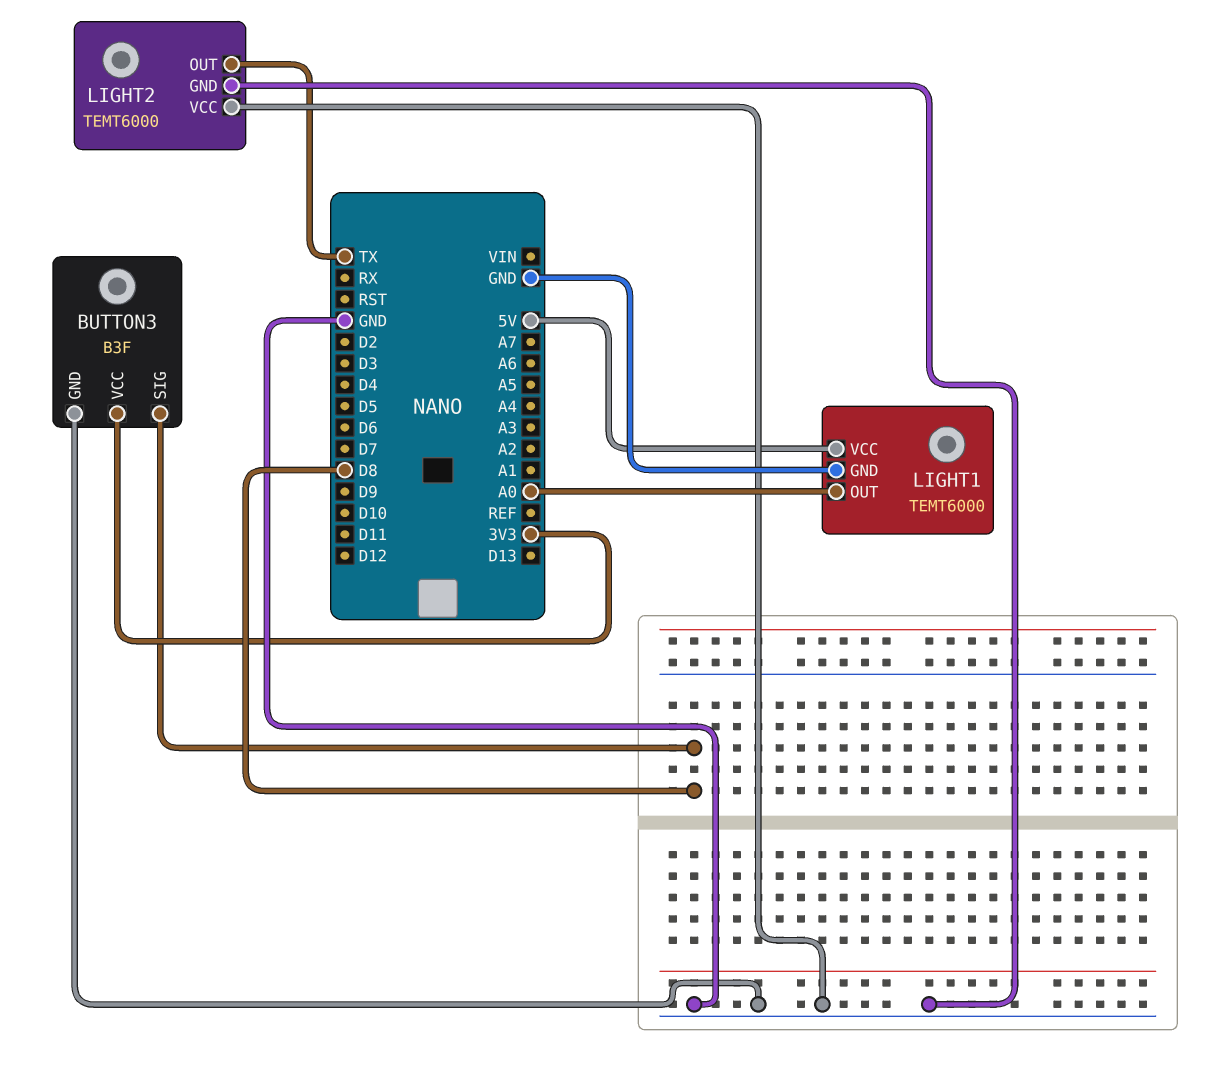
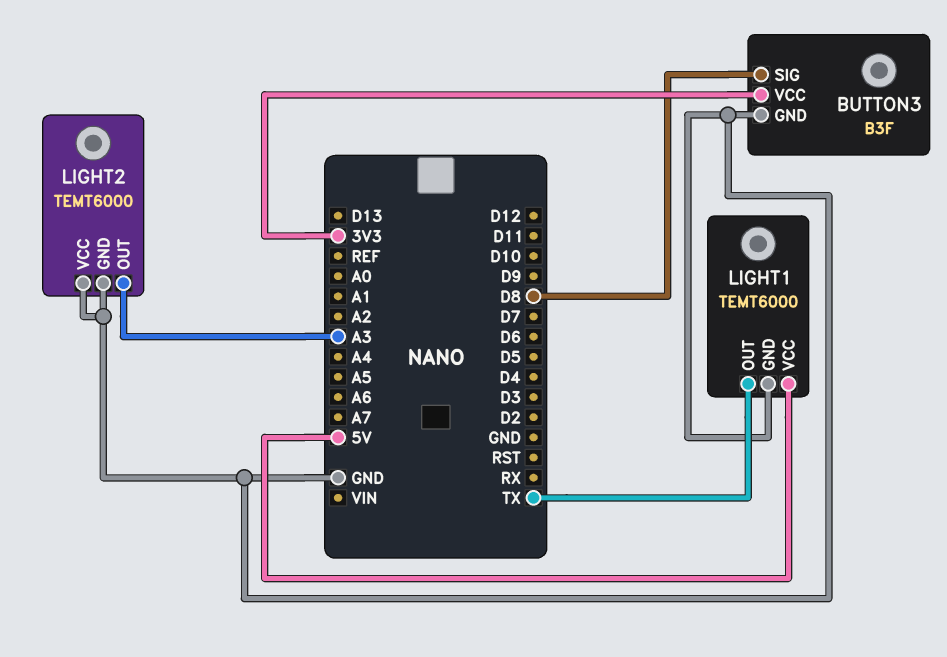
LIGHT1 pin OUT: A0 -> TX
LIGHT2 pin OUT: TX -> A3

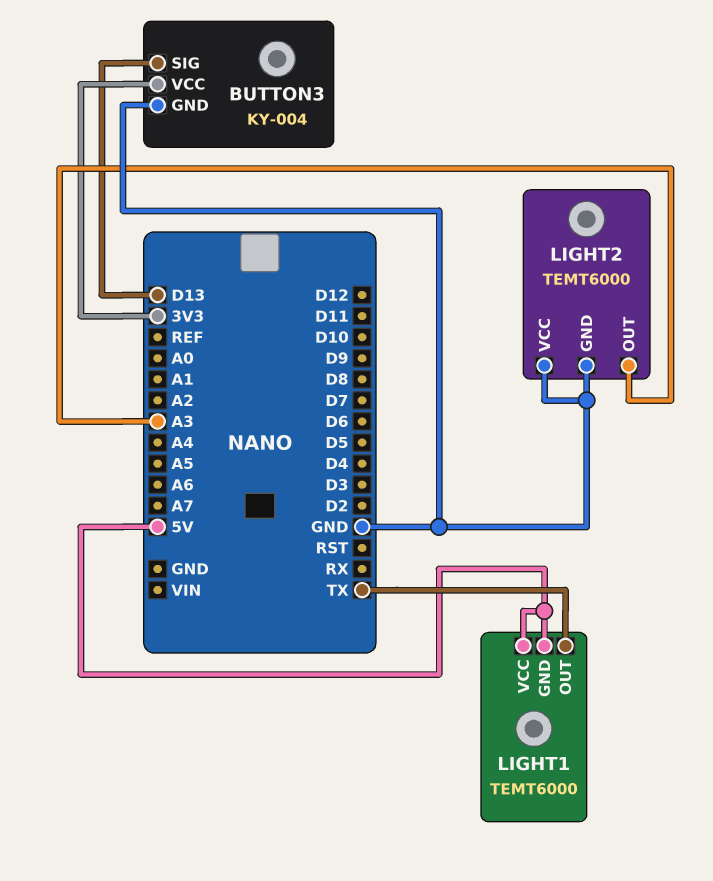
BUTTON3: B3F -> KY-004
BUTTON3 pin SIG: D8 -> D13
LIGHT1 pin GND: GND -> 5V

